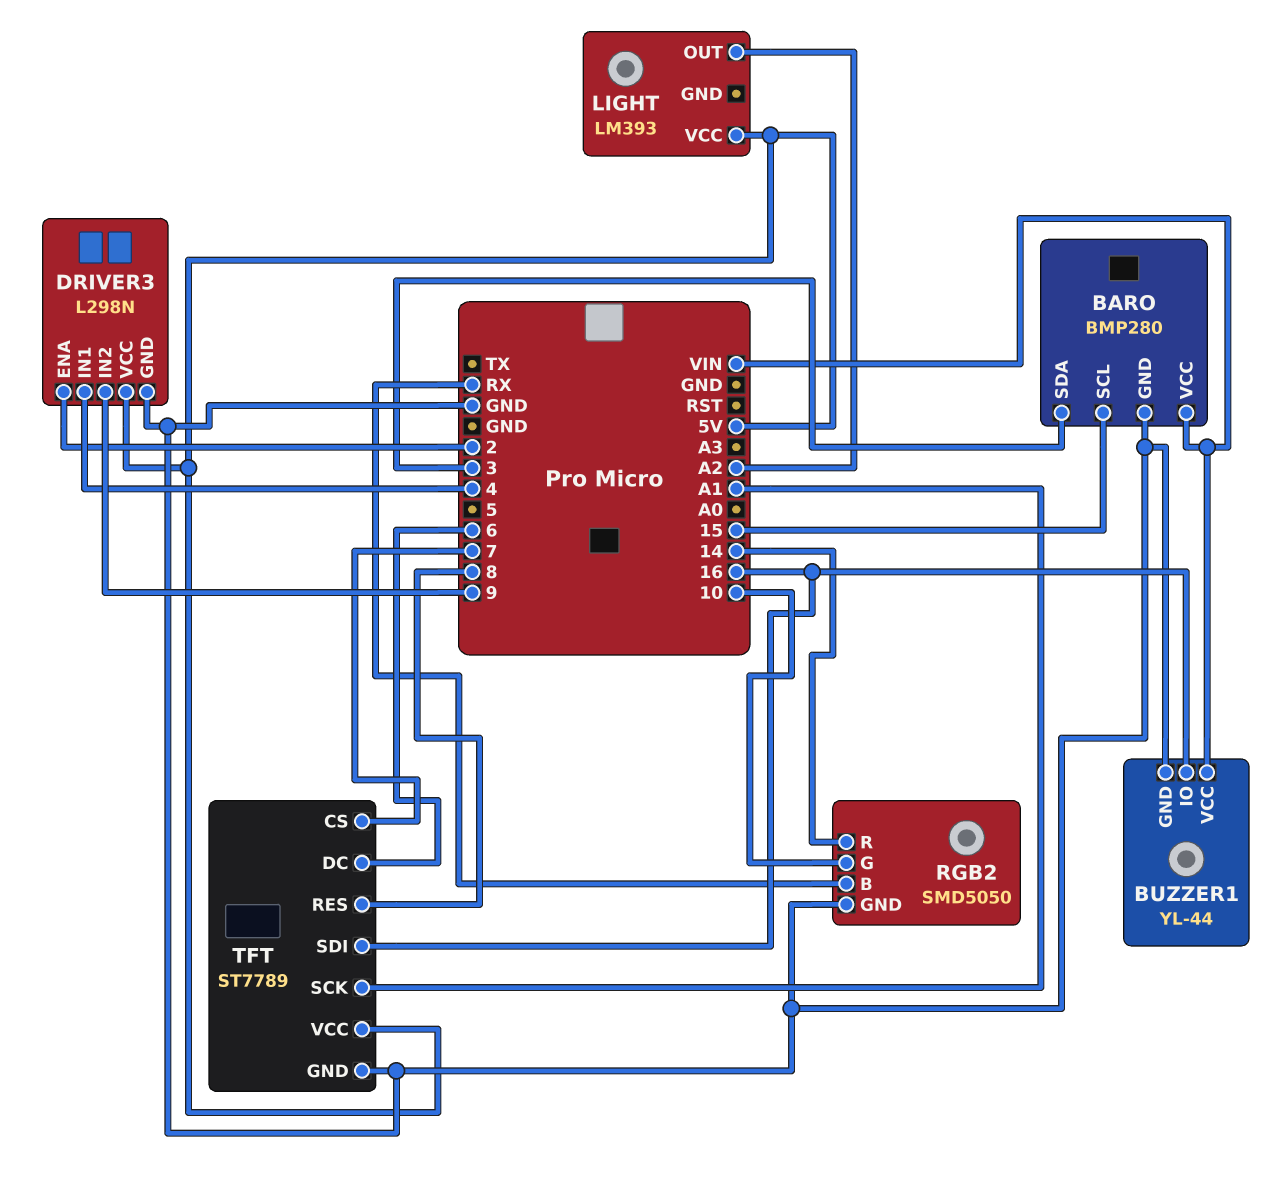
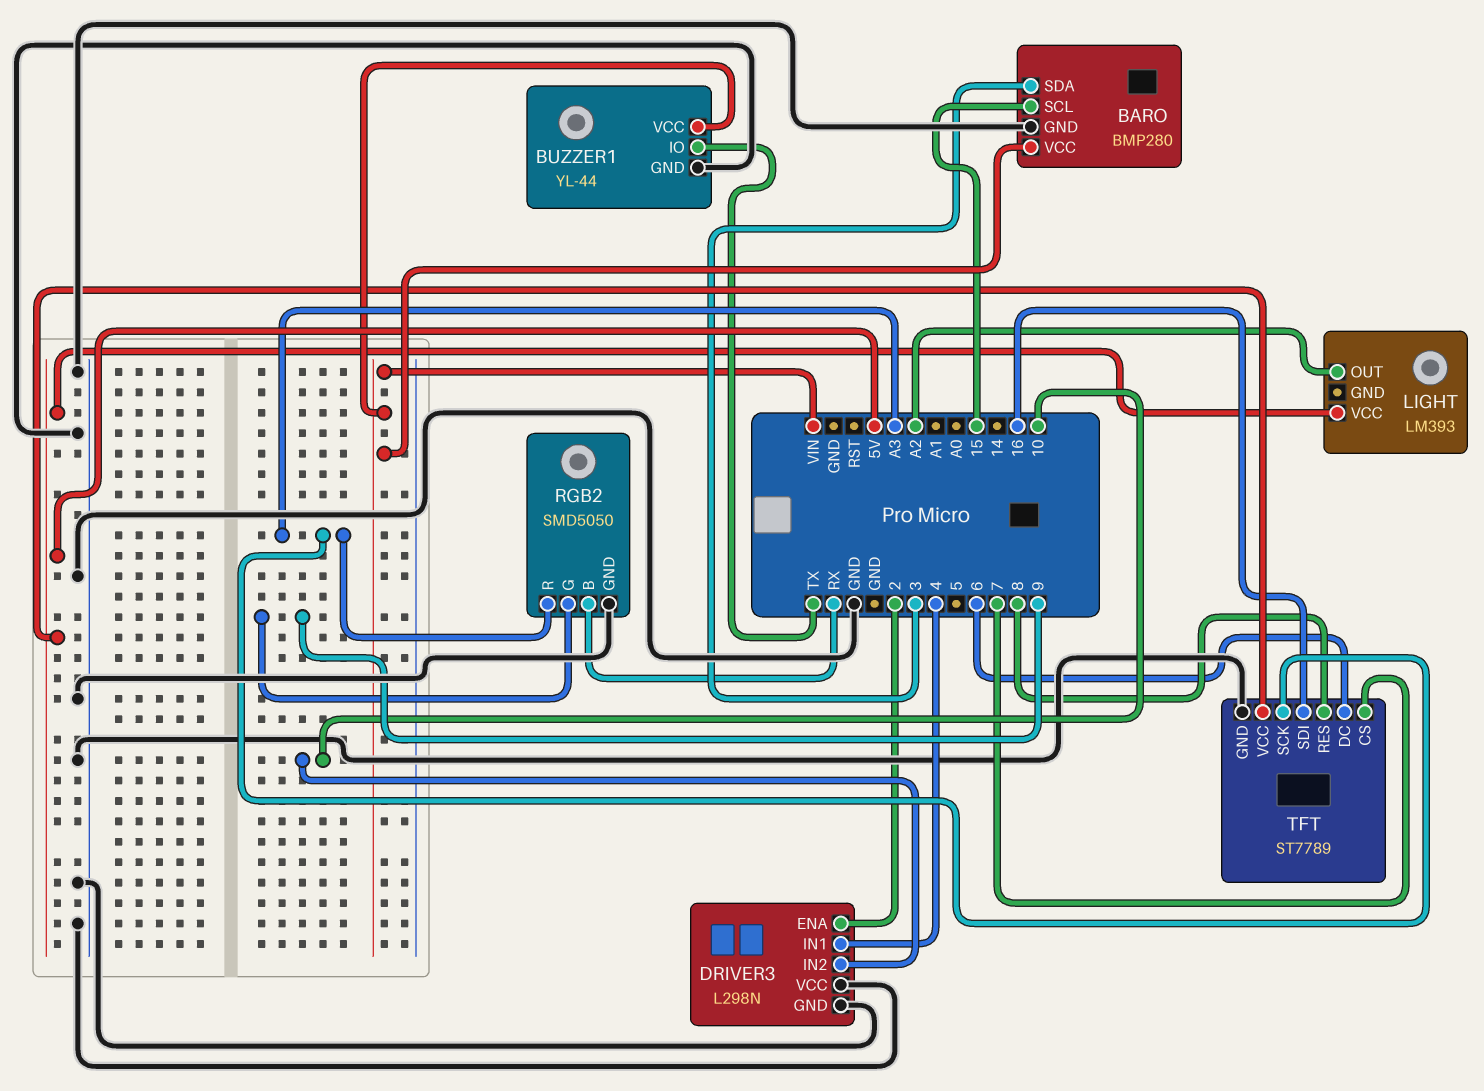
BUZZER1 pin IO: 16 -> TX
DRIVER3 pin IN2: 9 -> 10
DRIVER3 pin VCC: 5V -> GND
RGB2 pin G: 10 -> 9
RGB2 pin R: 14 -> A3
TFT pin SCK: A1 -> A3

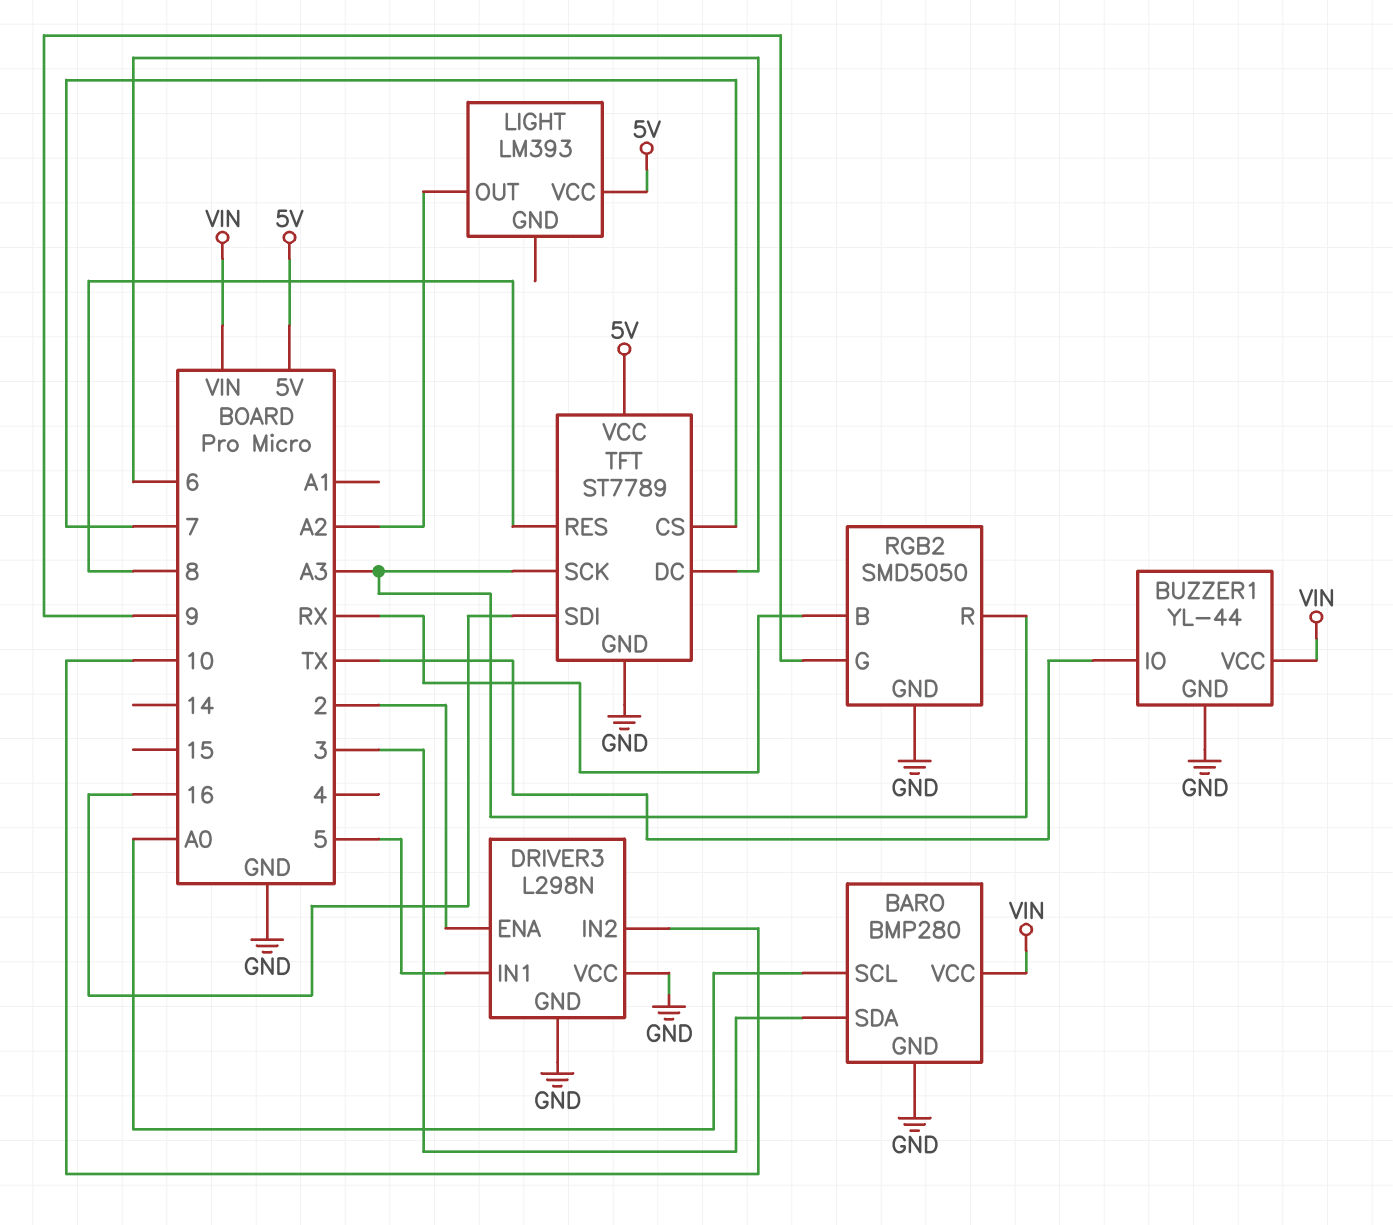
BARO pin SCL: 15 -> A0
DRIVER3 pin IN1: 4 -> 5

